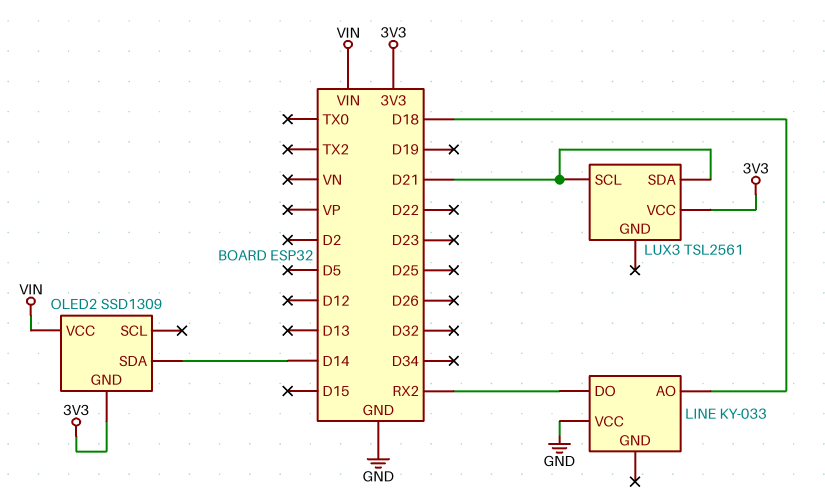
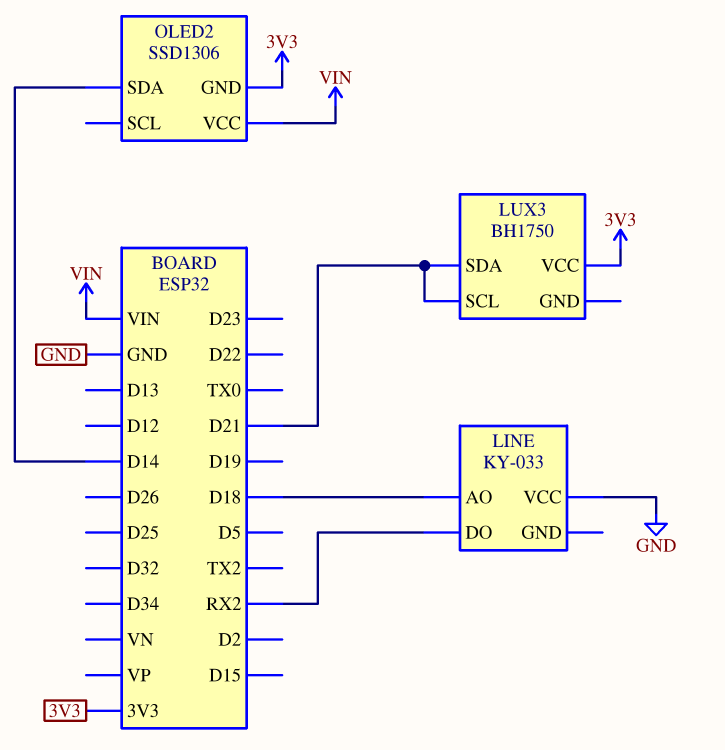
LUX3: TSL2561 -> BH1750
OLED2: SSD1309 -> SSD1306

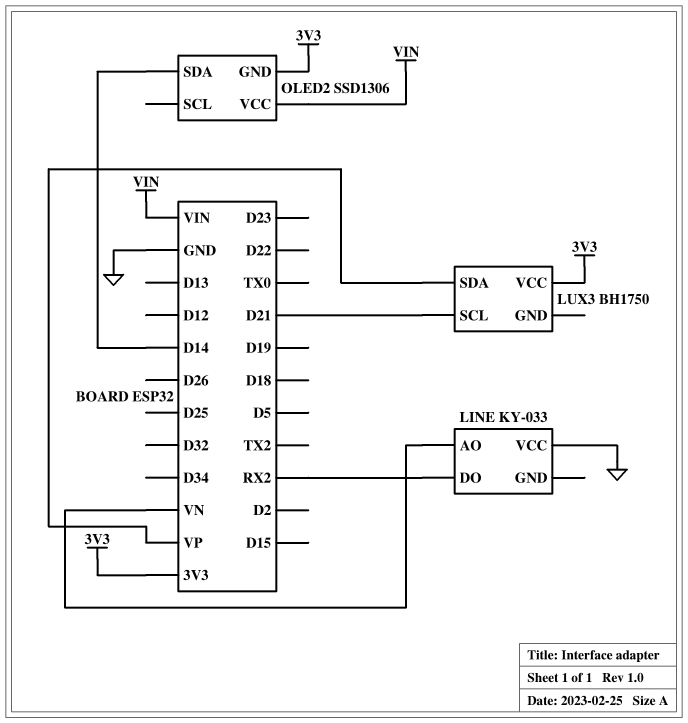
LINE pin AO: D18 -> VN
LUX3 pin SDA: D21 -> VP

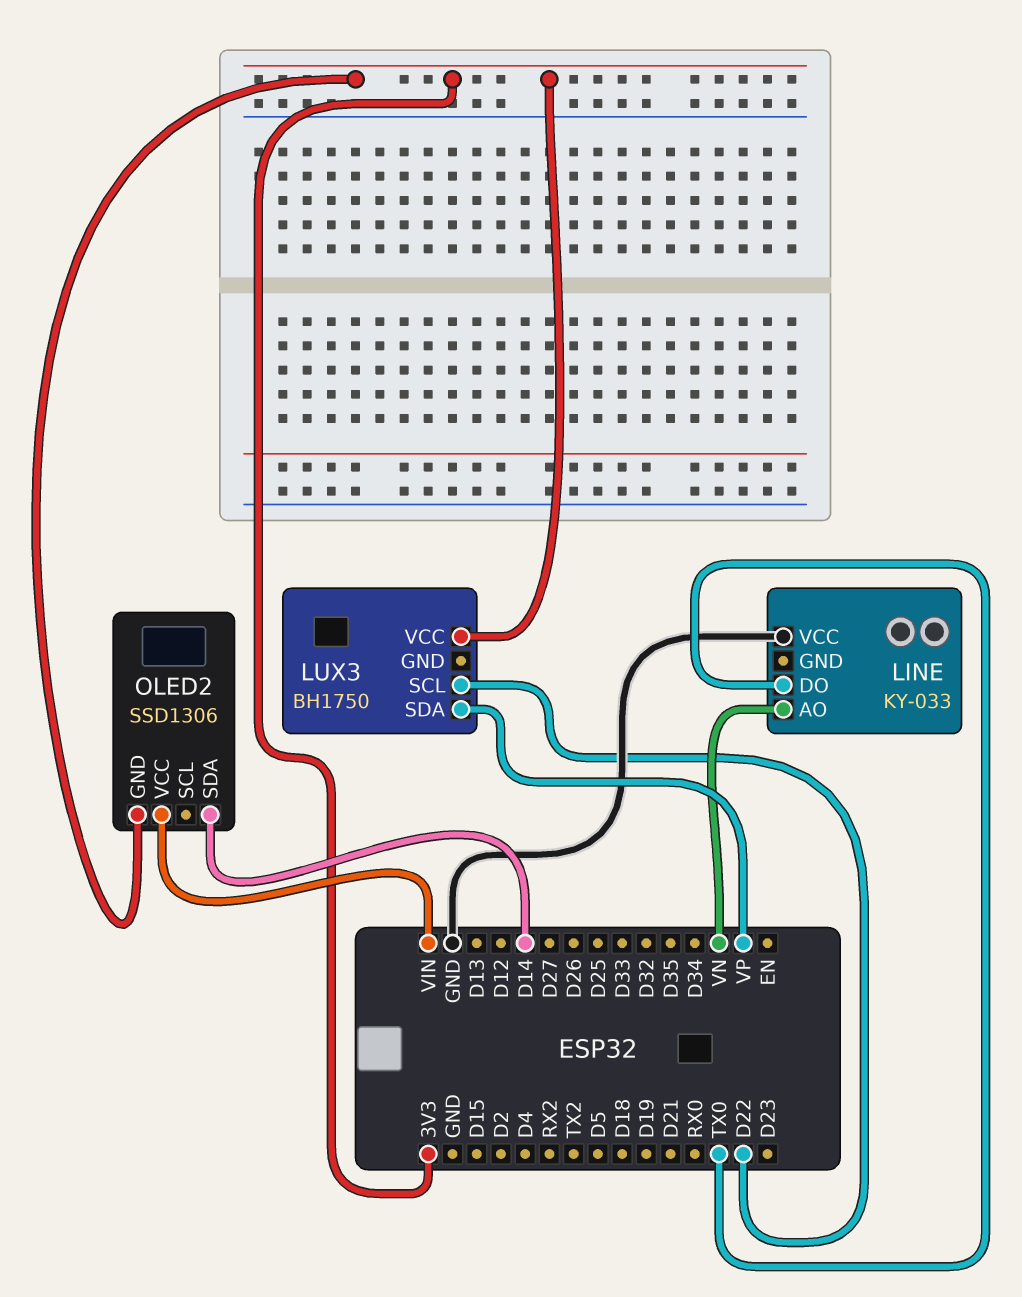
LINE pin DO: RX2 -> TX0
LUX3 pin SCL: D21 -> D22

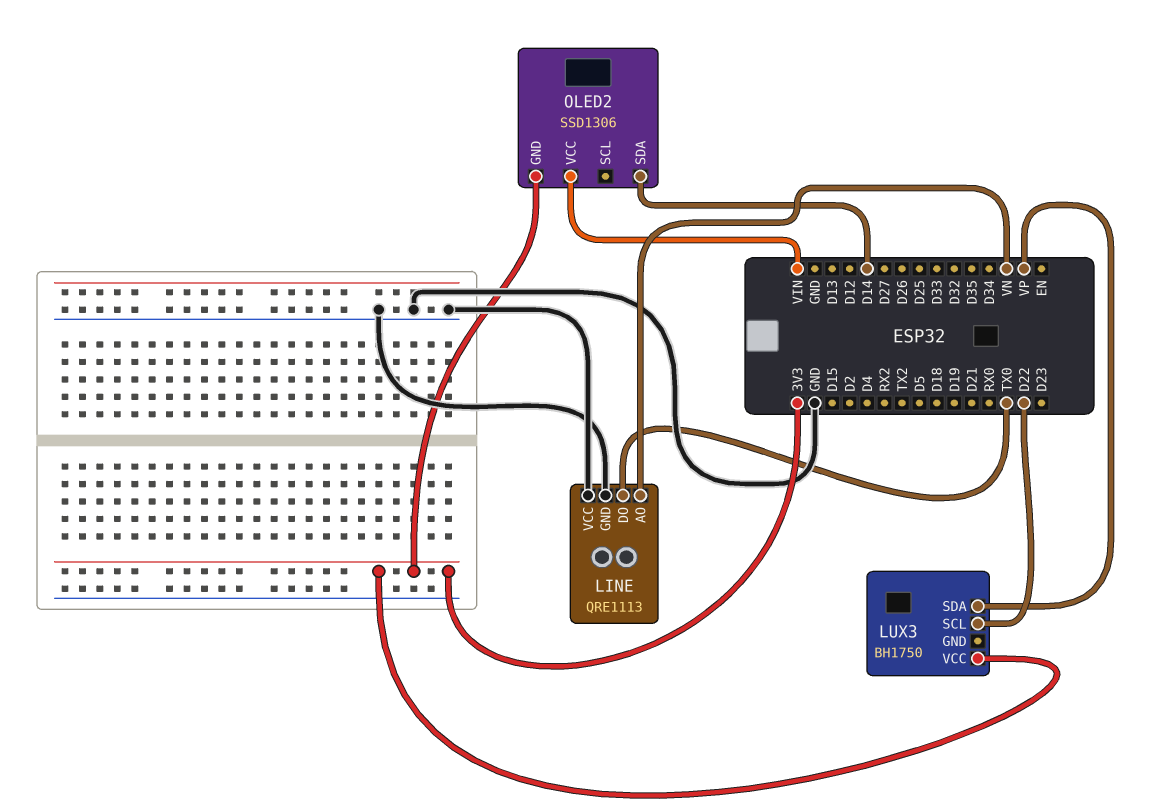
LINE: KY-033 -> QRE1113
LINE pin GND: none -> GND

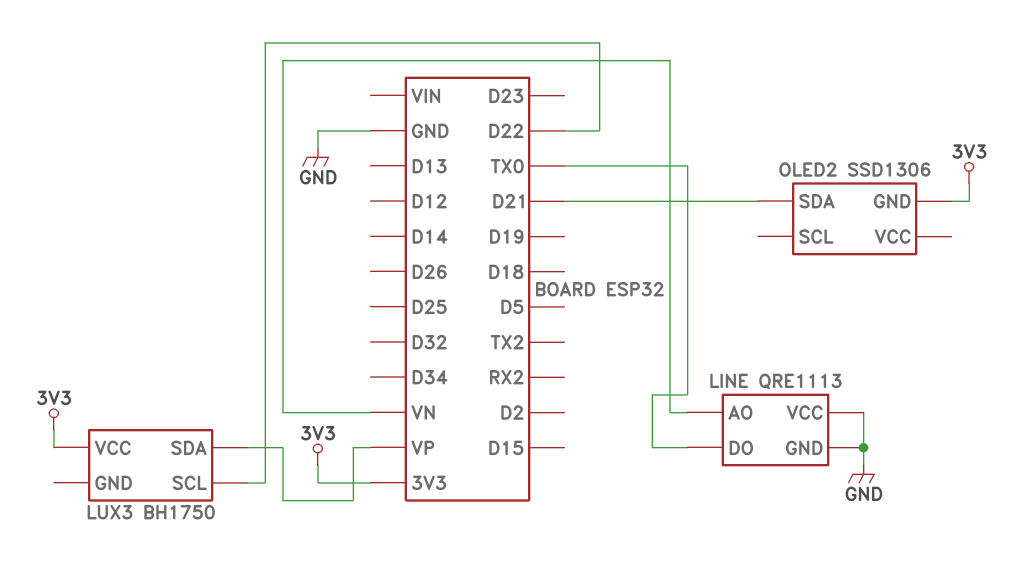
OLED2 pin SDA: D14 -> D21
OLED2 pin VCC: VIN -> none

